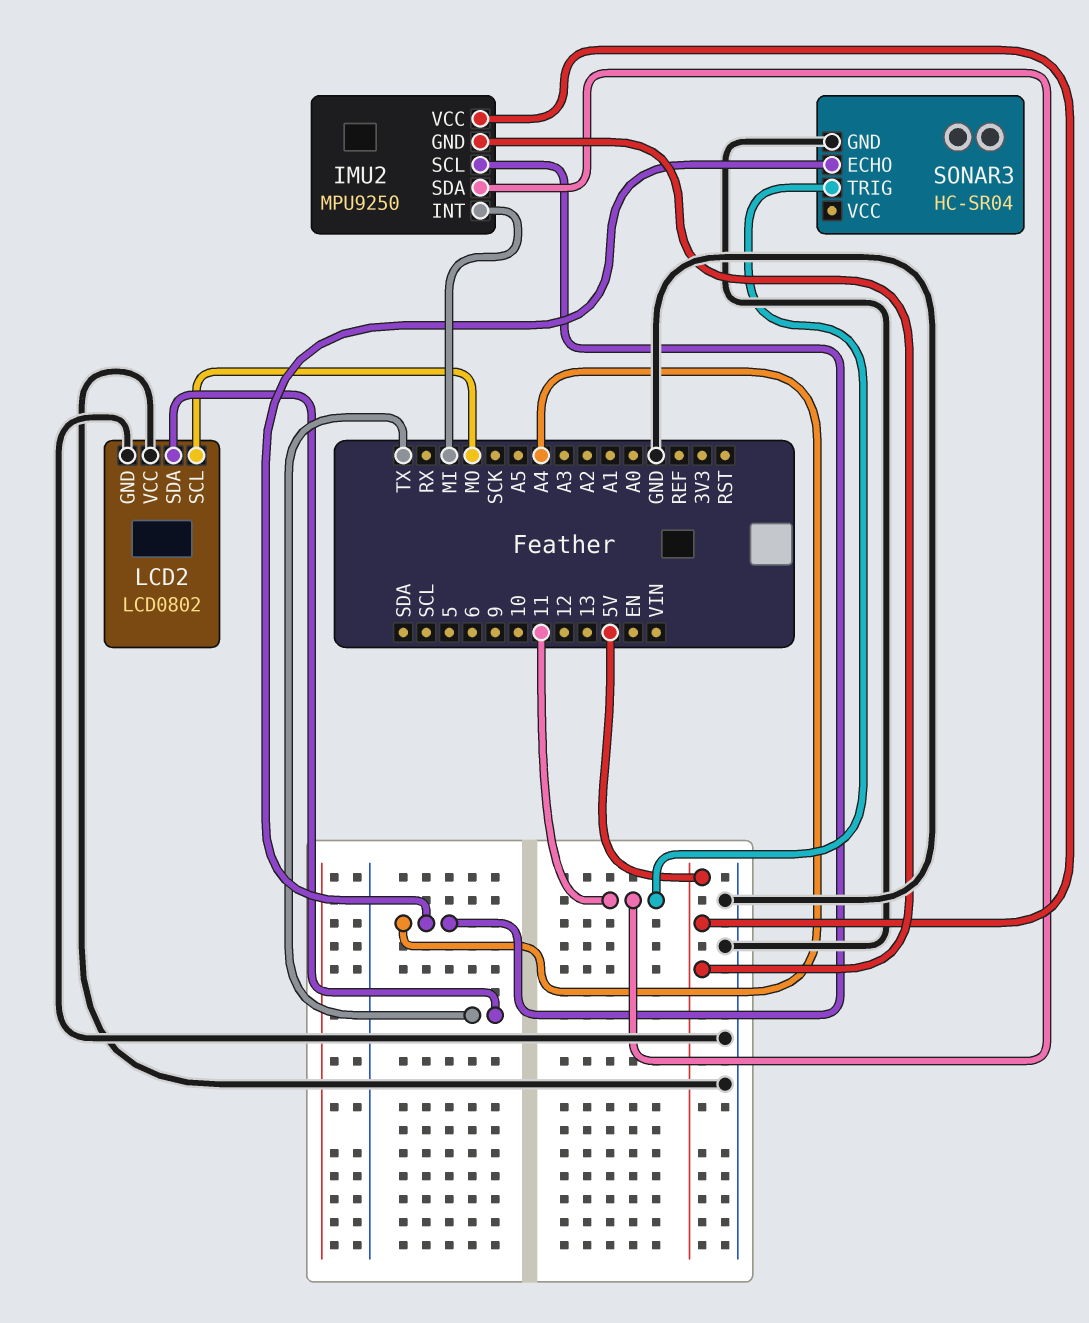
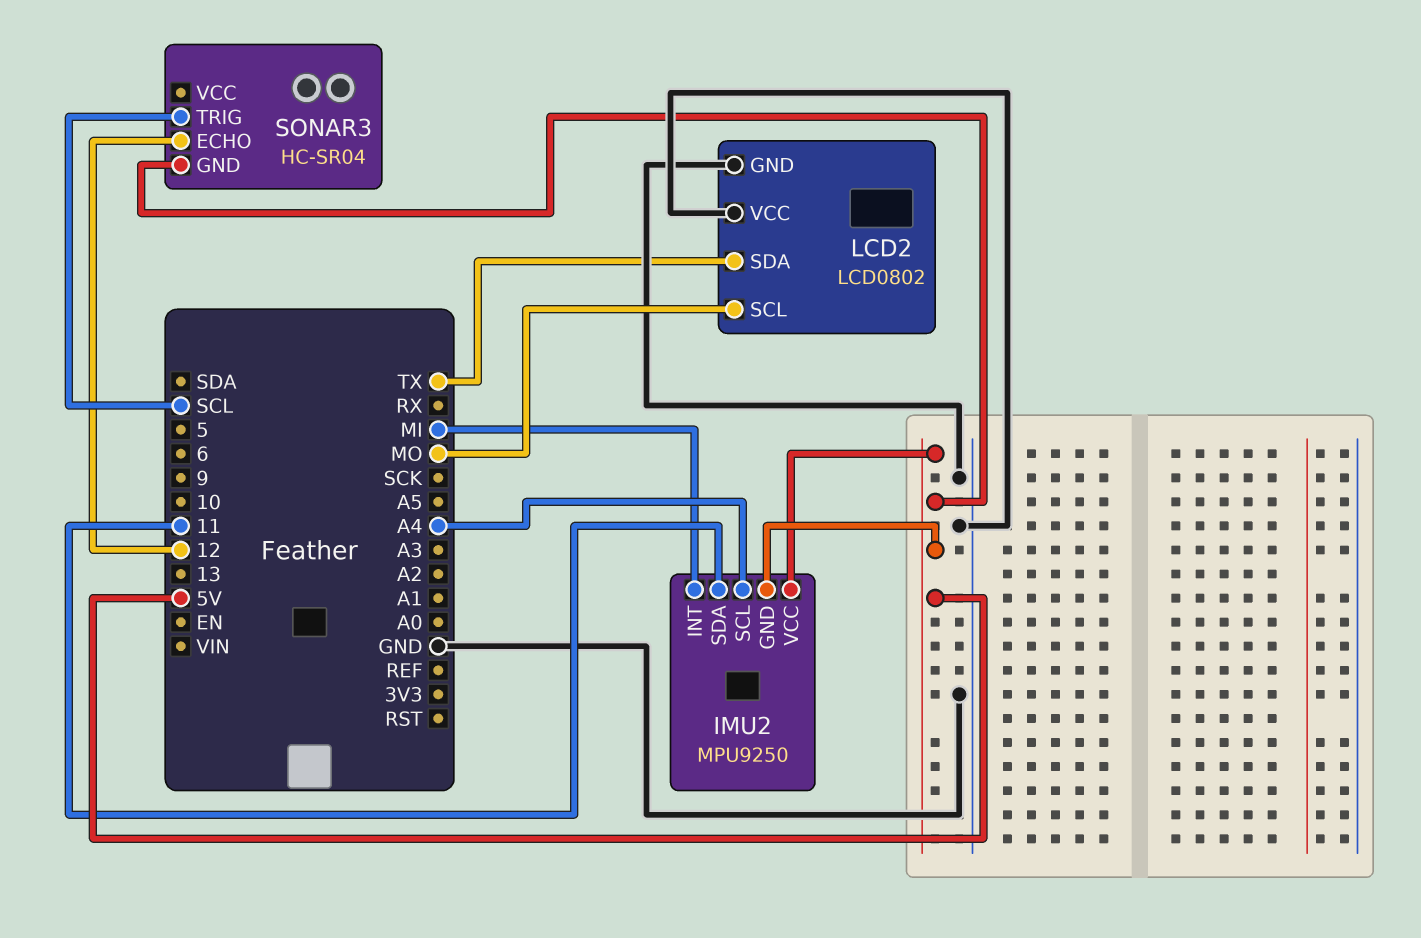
SONAR3 pin ECHO: A4 -> 12
SONAR3 pin GND: GND -> 5V
SONAR3 pin TRIG: 11 -> SCL

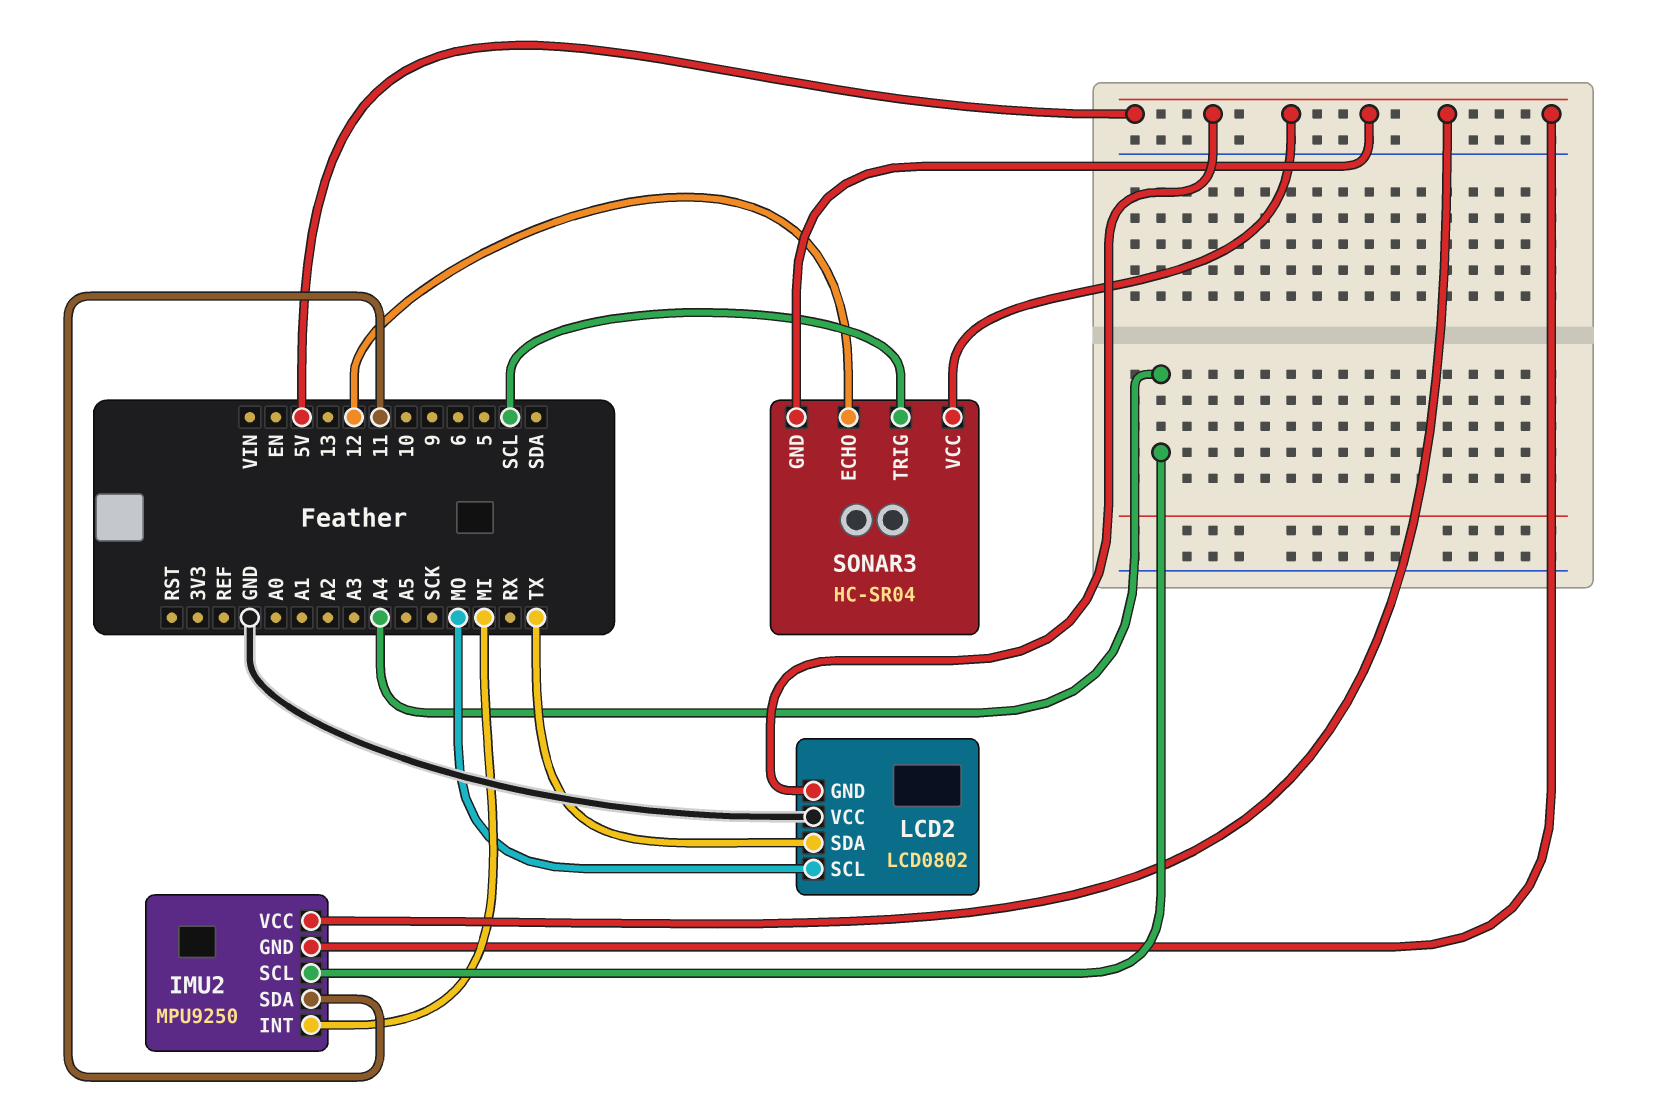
LCD2 pin GND: GND -> 5V
SONAR3 pin VCC: none -> 5V

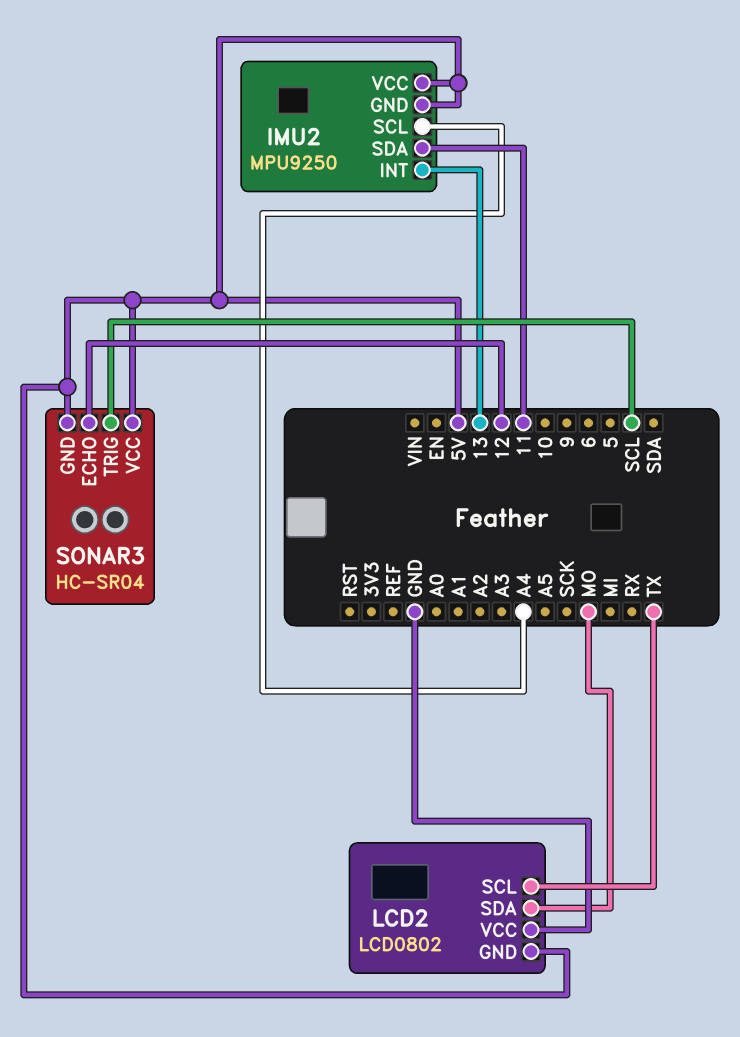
IMU2 pin INT: MI -> 13
LCD2 pin SCL: MO -> TX
LCD2 pin SDA: TX -> MO

